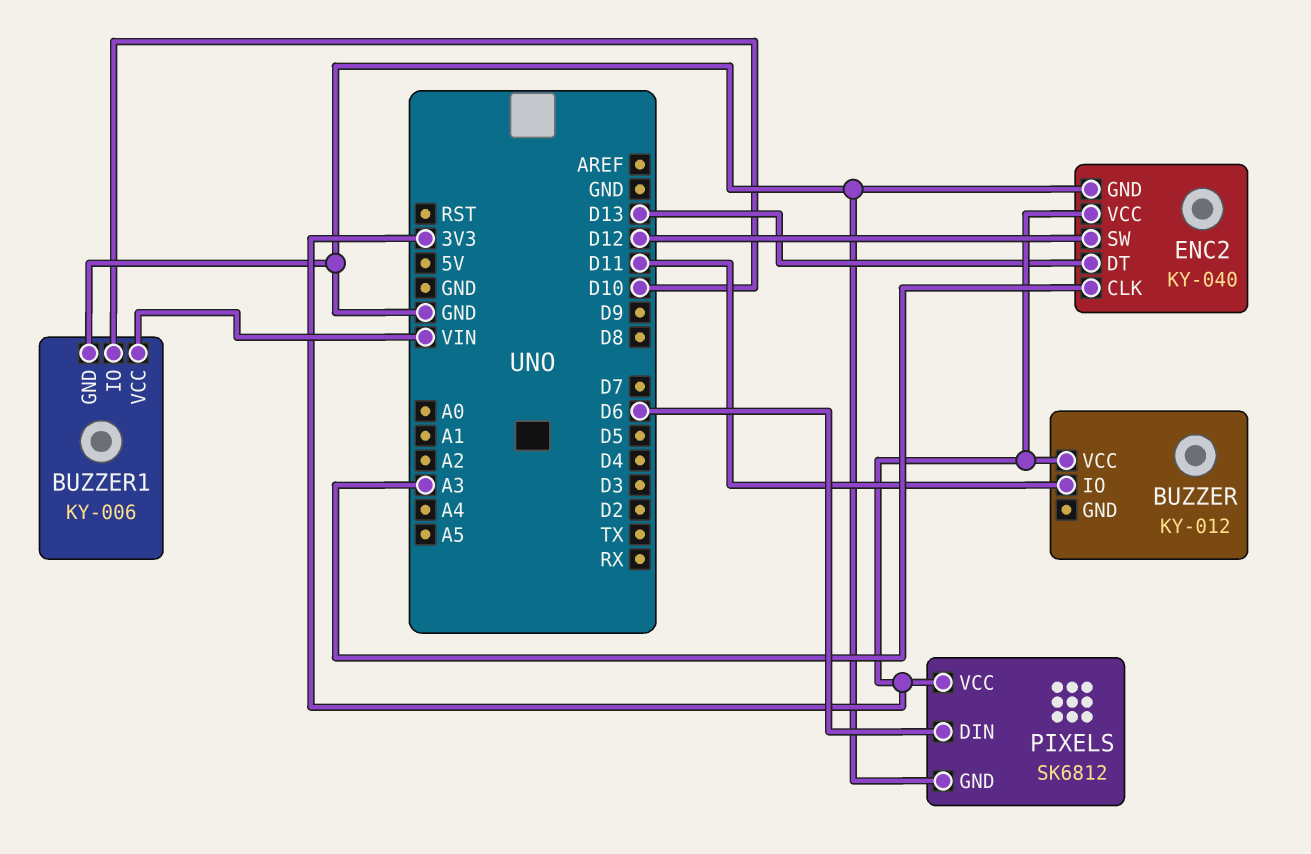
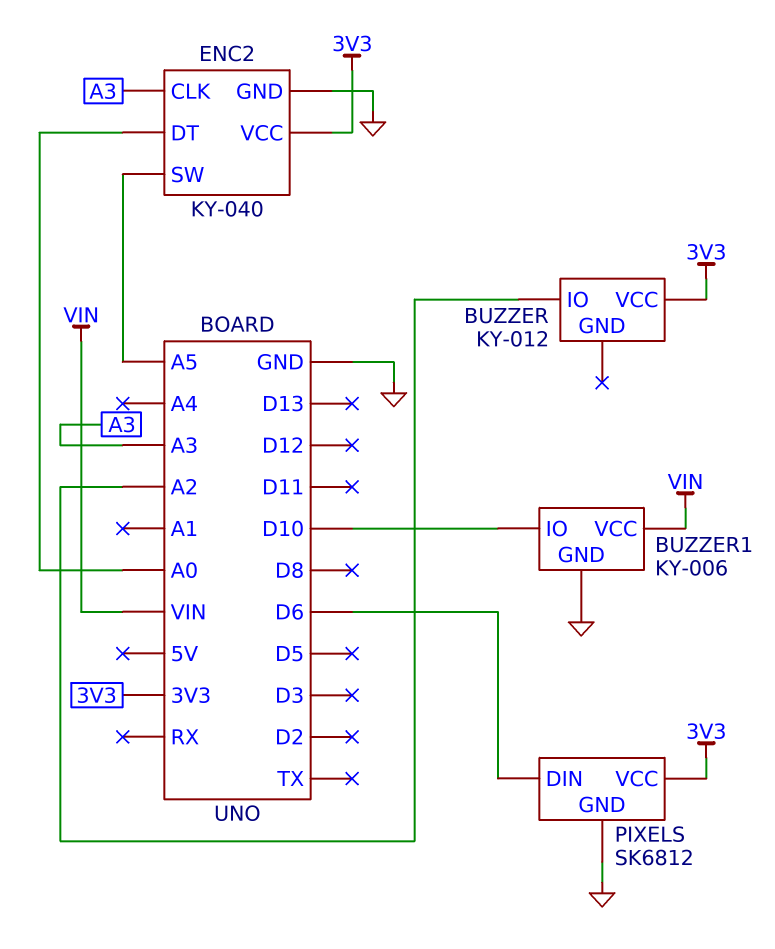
BUZZER pin IO: D11 -> A2
ENC2 pin DT: D13 -> A0
ENC2 pin SW: D12 -> A5

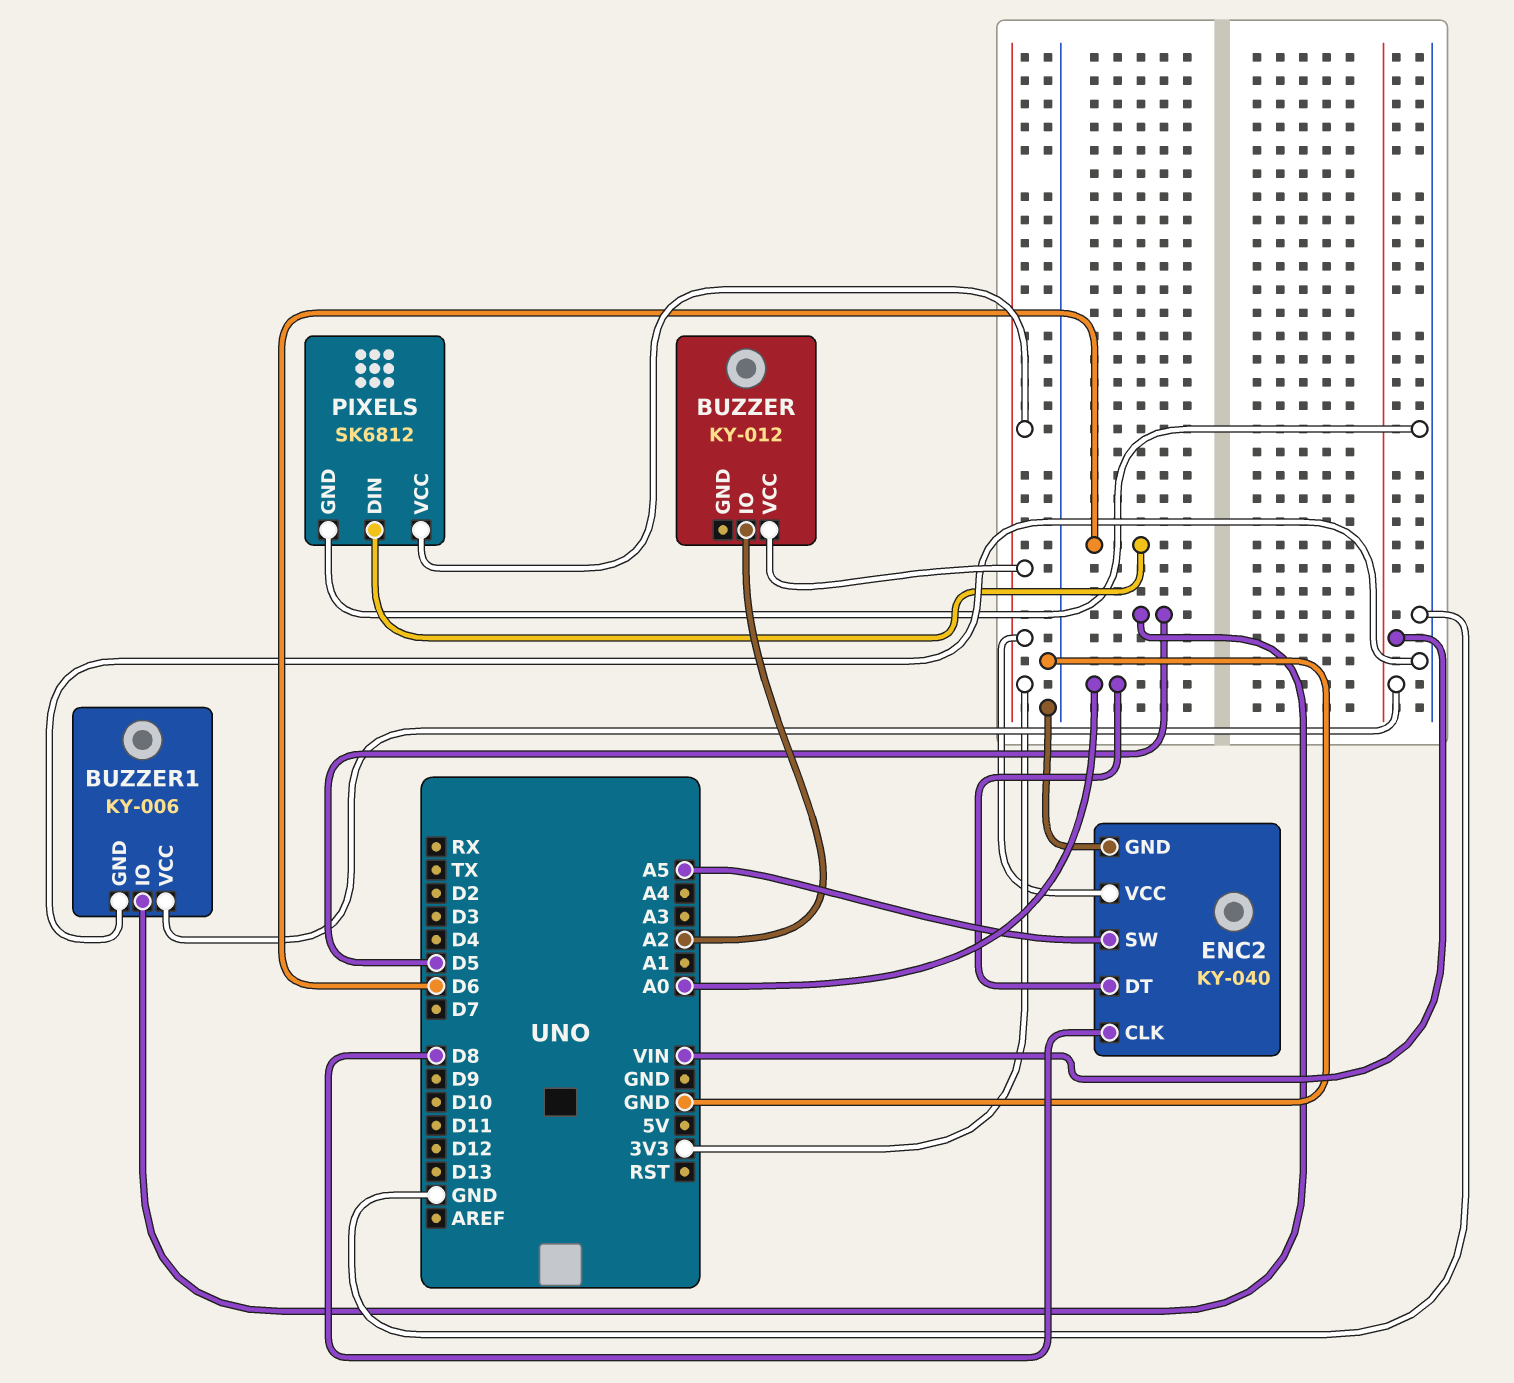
BUZZER1 pin IO: D10 -> D5
ENC2 pin CLK: A3 -> D8

